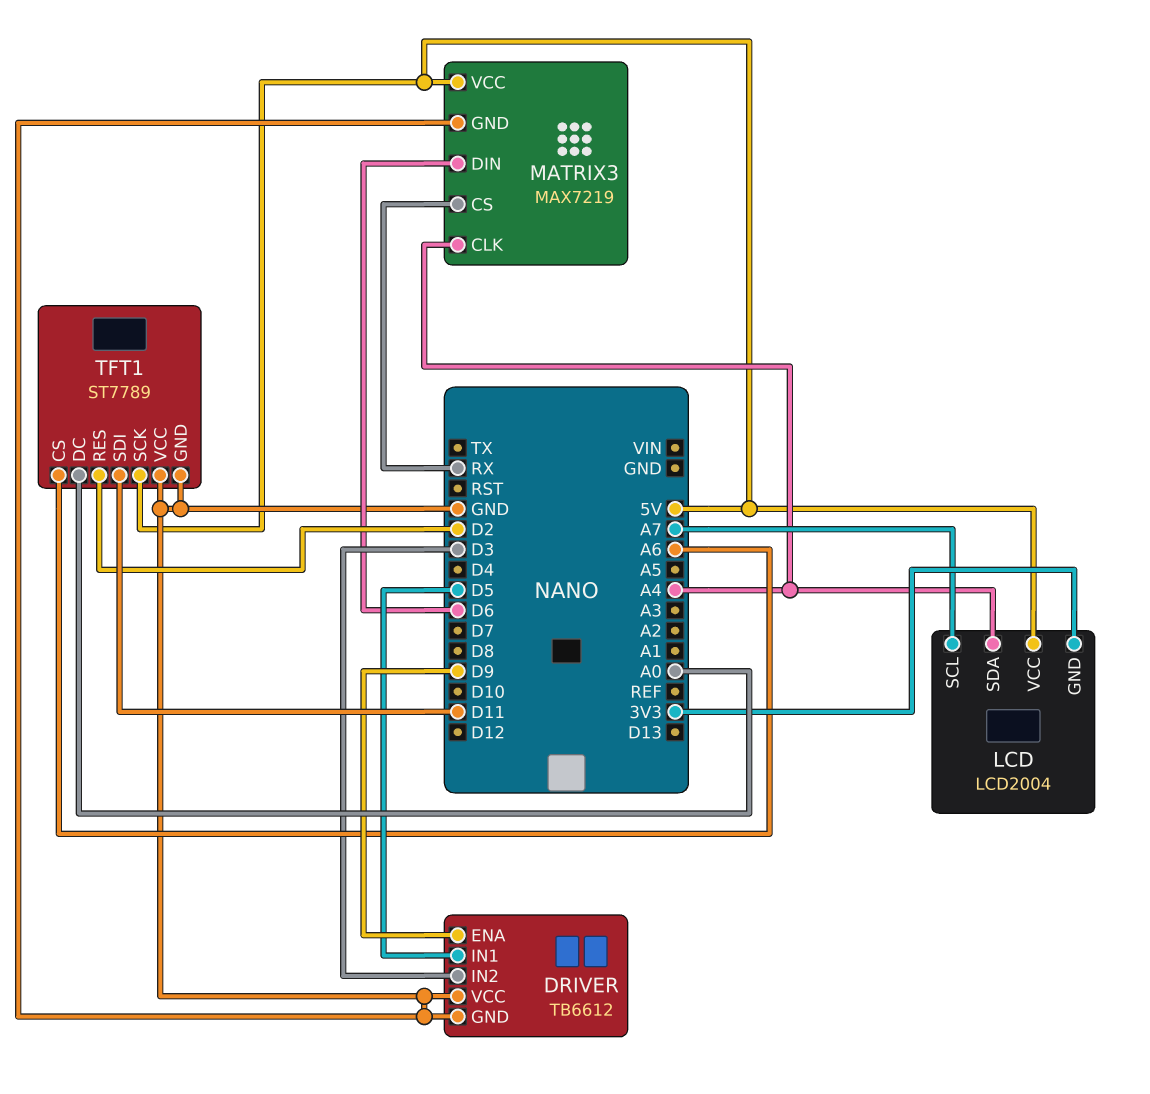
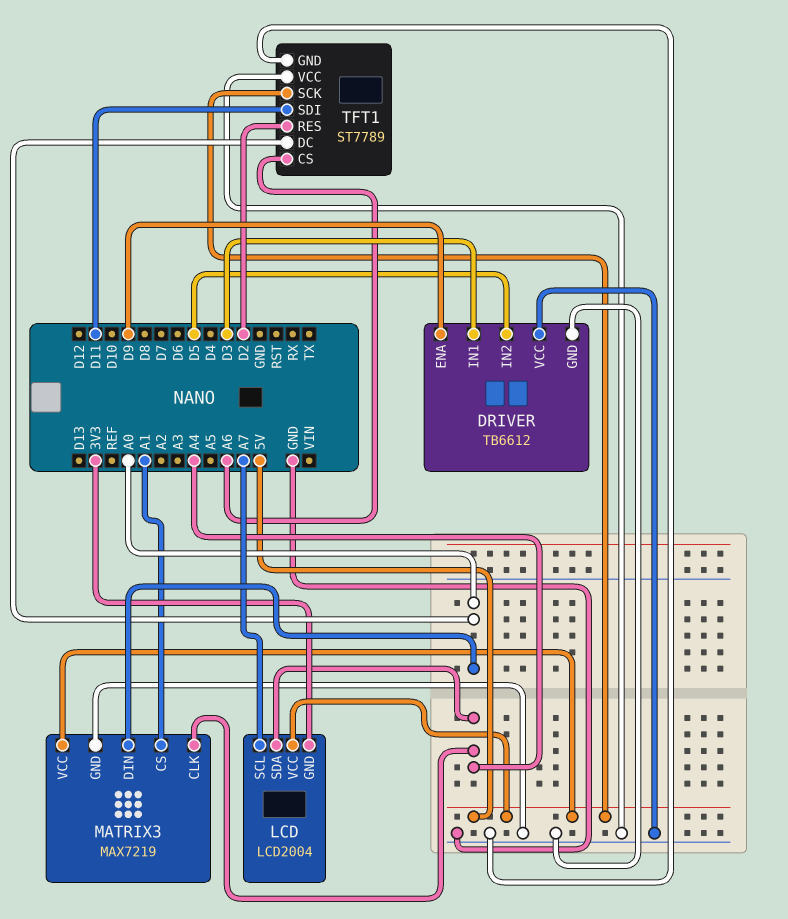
DRIVER pin IN1: D5 -> D3
DRIVER pin IN2: D3 -> D5
MATRIX3 pin CS: RX -> A1
MATRIX3 pin DIN: D6 -> A0

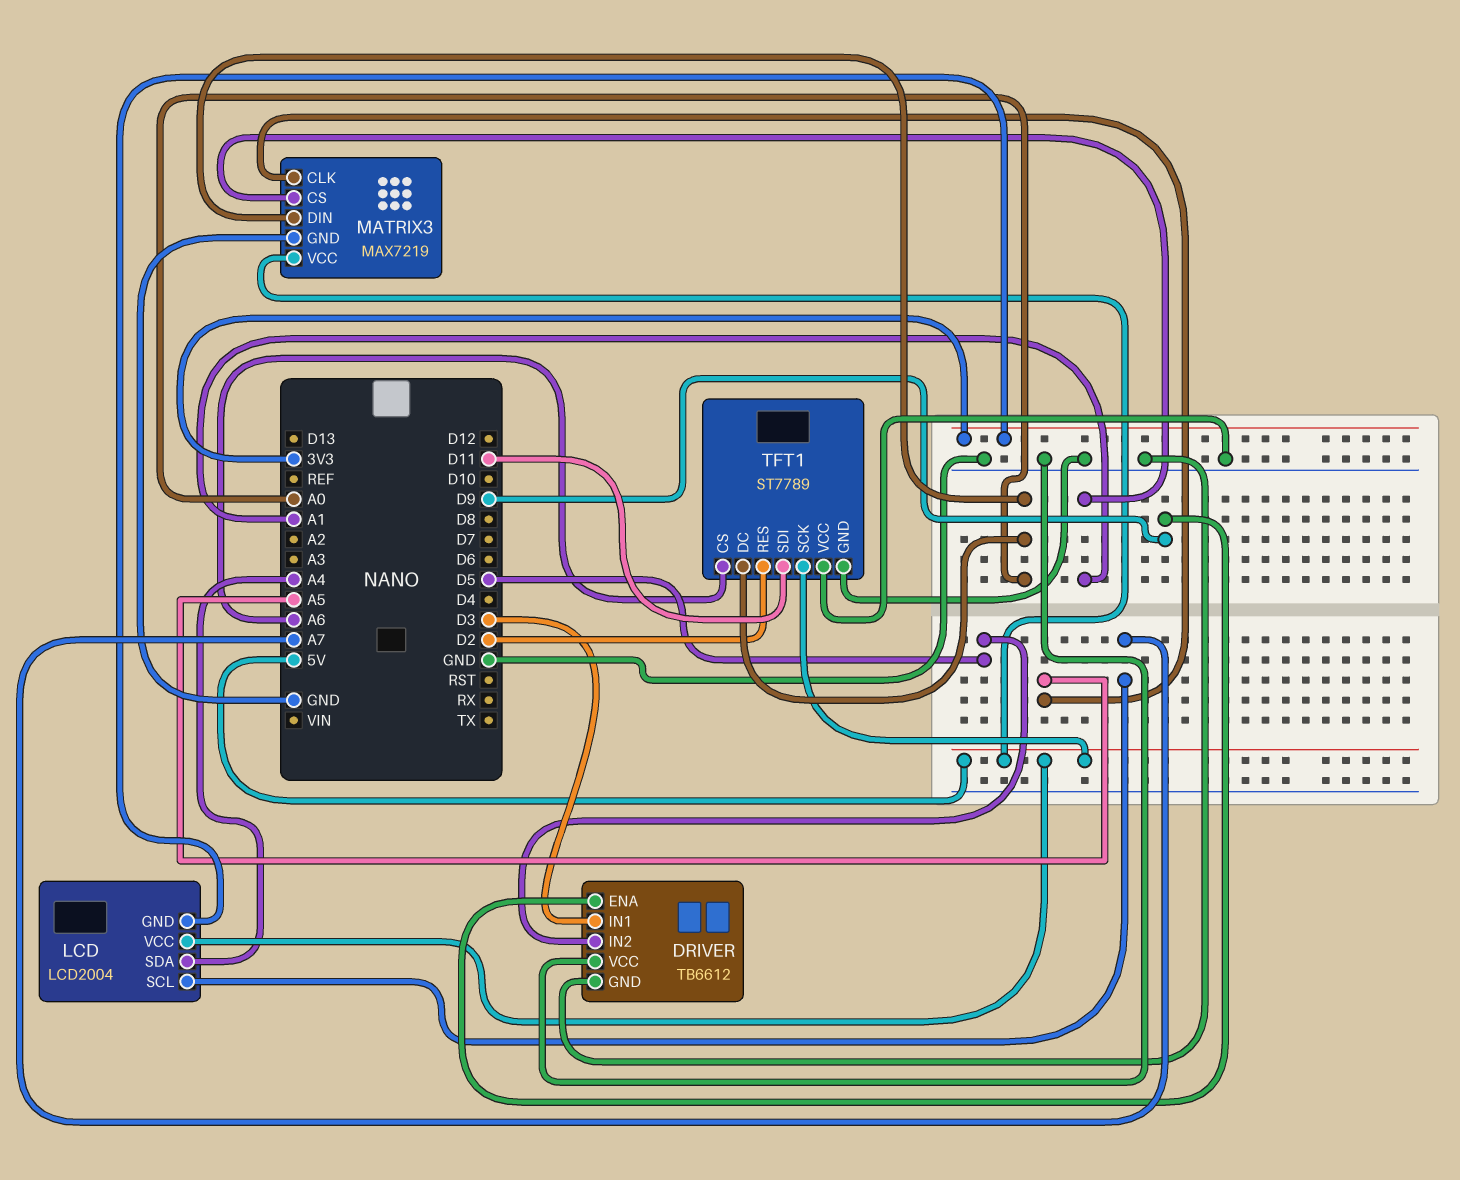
MATRIX3 pin CLK: A4 -> A5

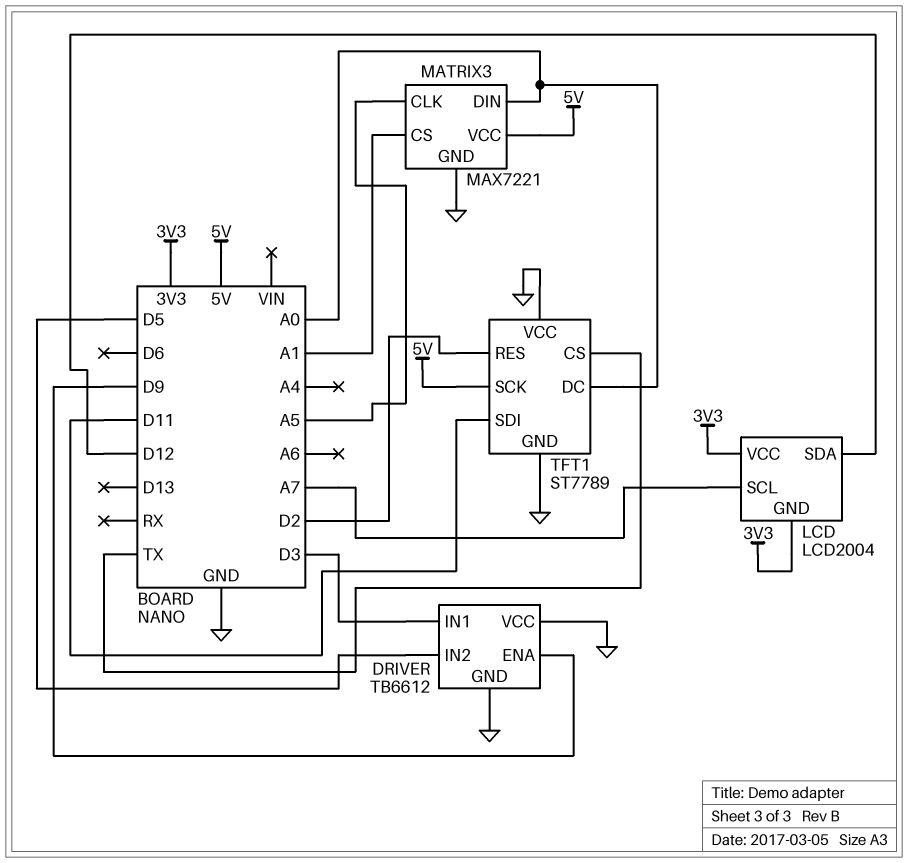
LCD pin SDA: A4 -> D12
LCD pin VCC: 5V -> 3V3
MATRIX3: MAX7219 -> MAX7221
TFT1 pin CS: A6 -> TX

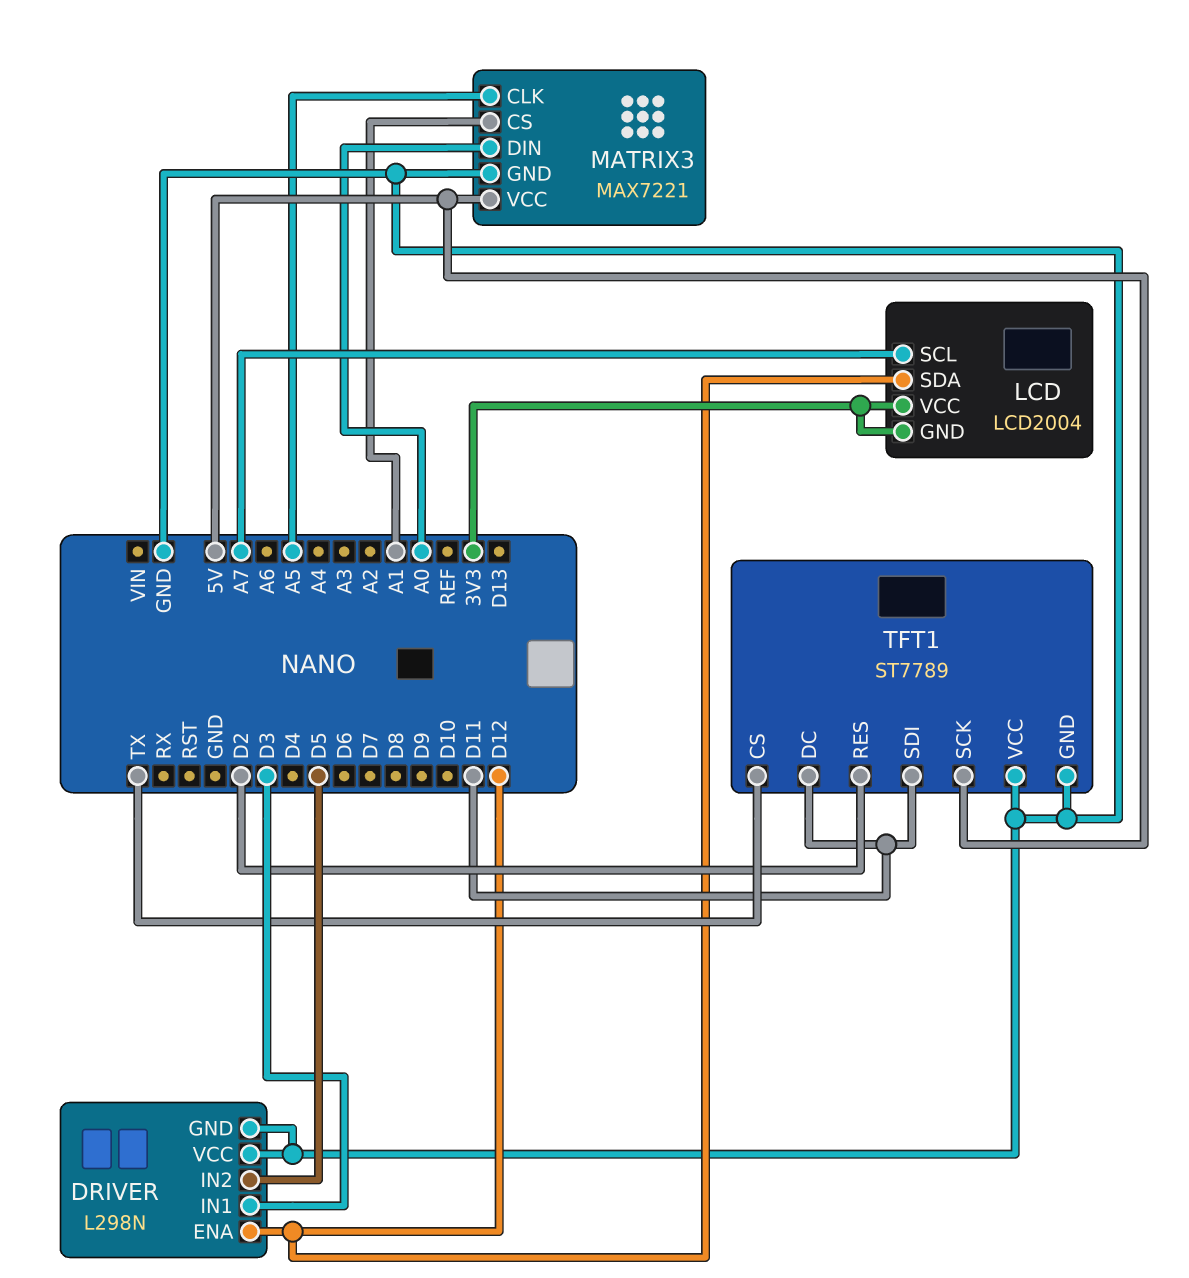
DRIVER: TB6612 -> L298N
DRIVER pin ENA: D9 -> D12
TFT1 pin DC: A0 -> D11

